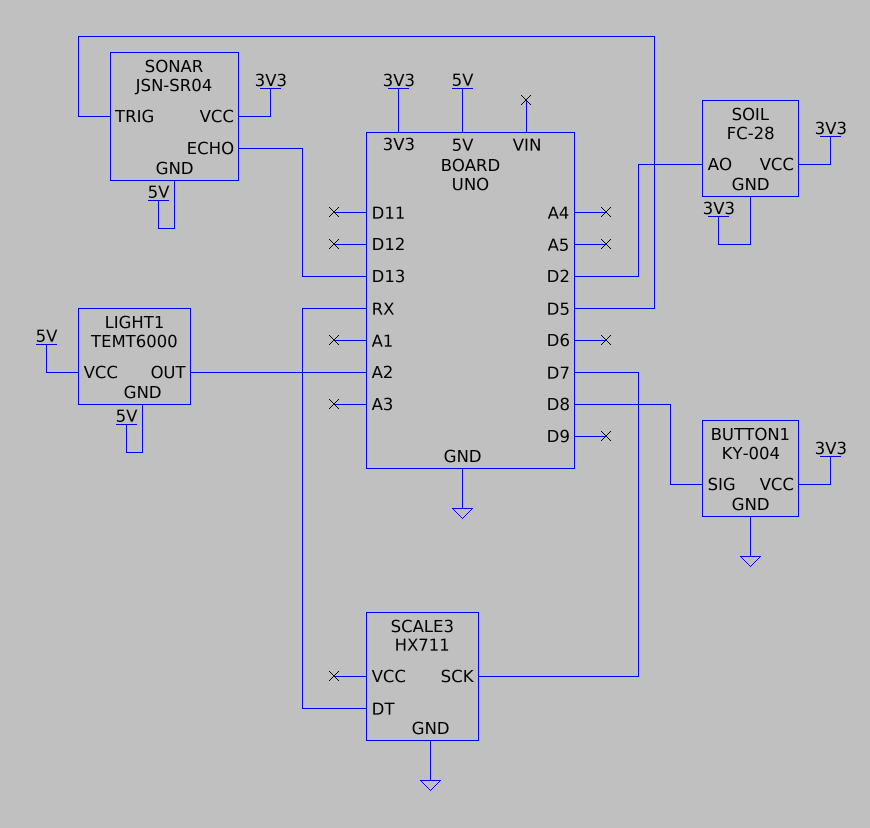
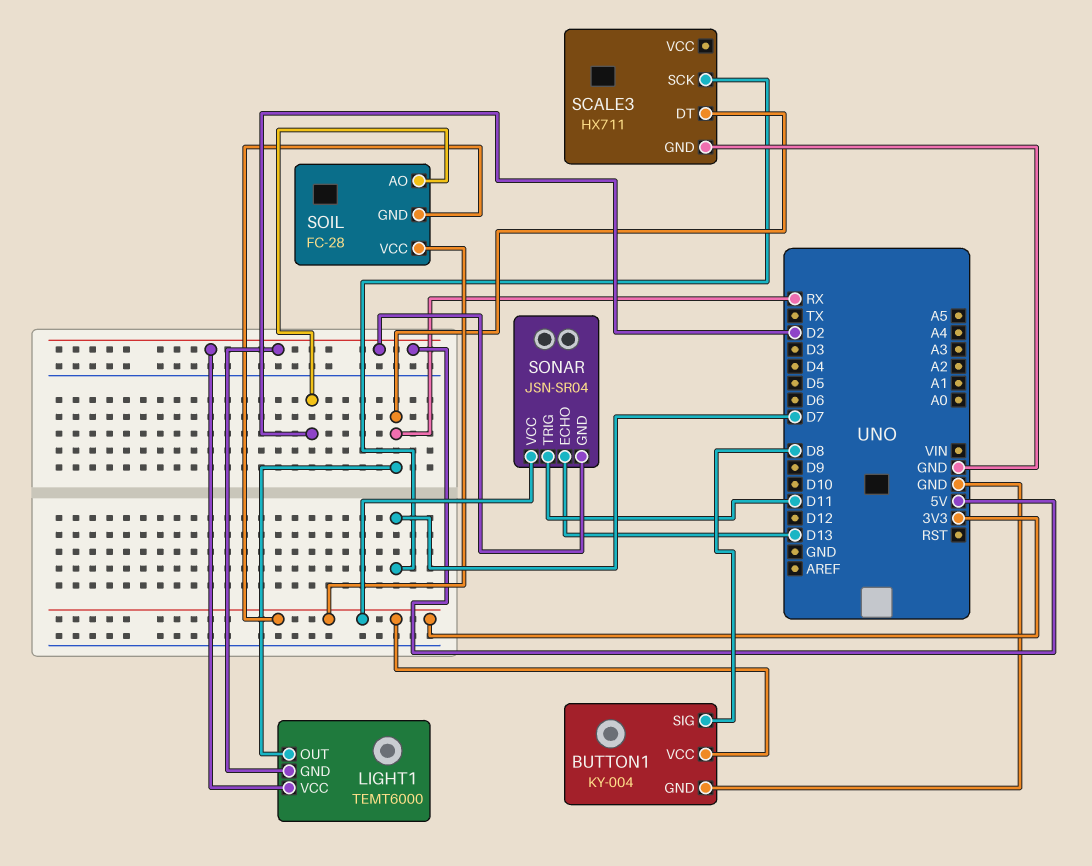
LIGHT1 pin OUT: A2 -> RX
SONAR pin TRIG: D5 -> D11

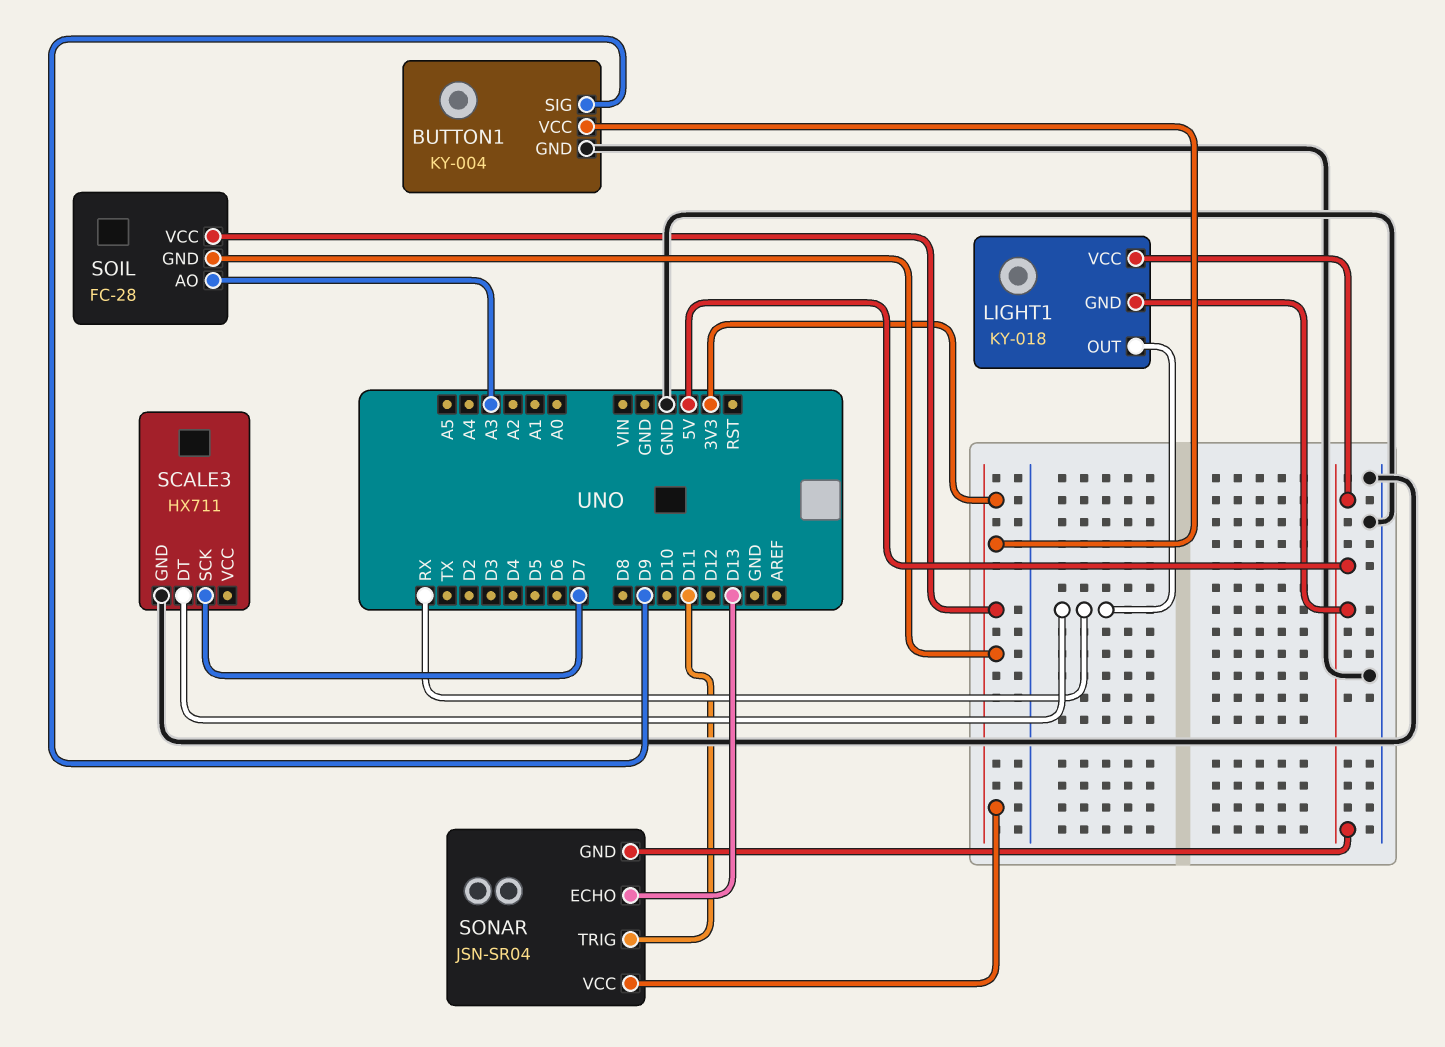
BUTTON1 pin SIG: D8 -> D9
LIGHT1: TEMT6000 -> KY-018
SOIL pin AO: D2 -> A3

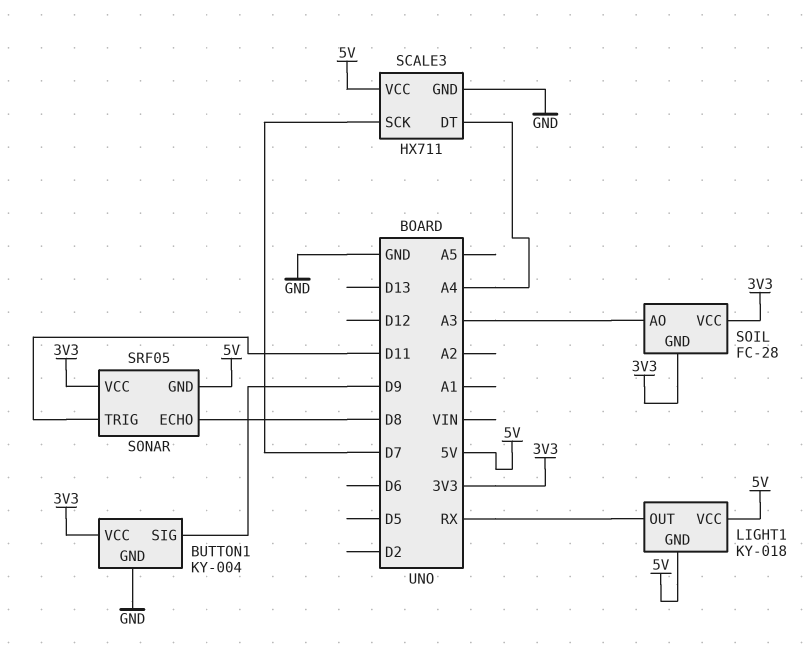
SCALE3 pin DT: RX -> A4
SCALE3 pin VCC: none -> 5V
SONAR: JSN-SR04 -> SRF05
SONAR pin ECHO: D13 -> D8

